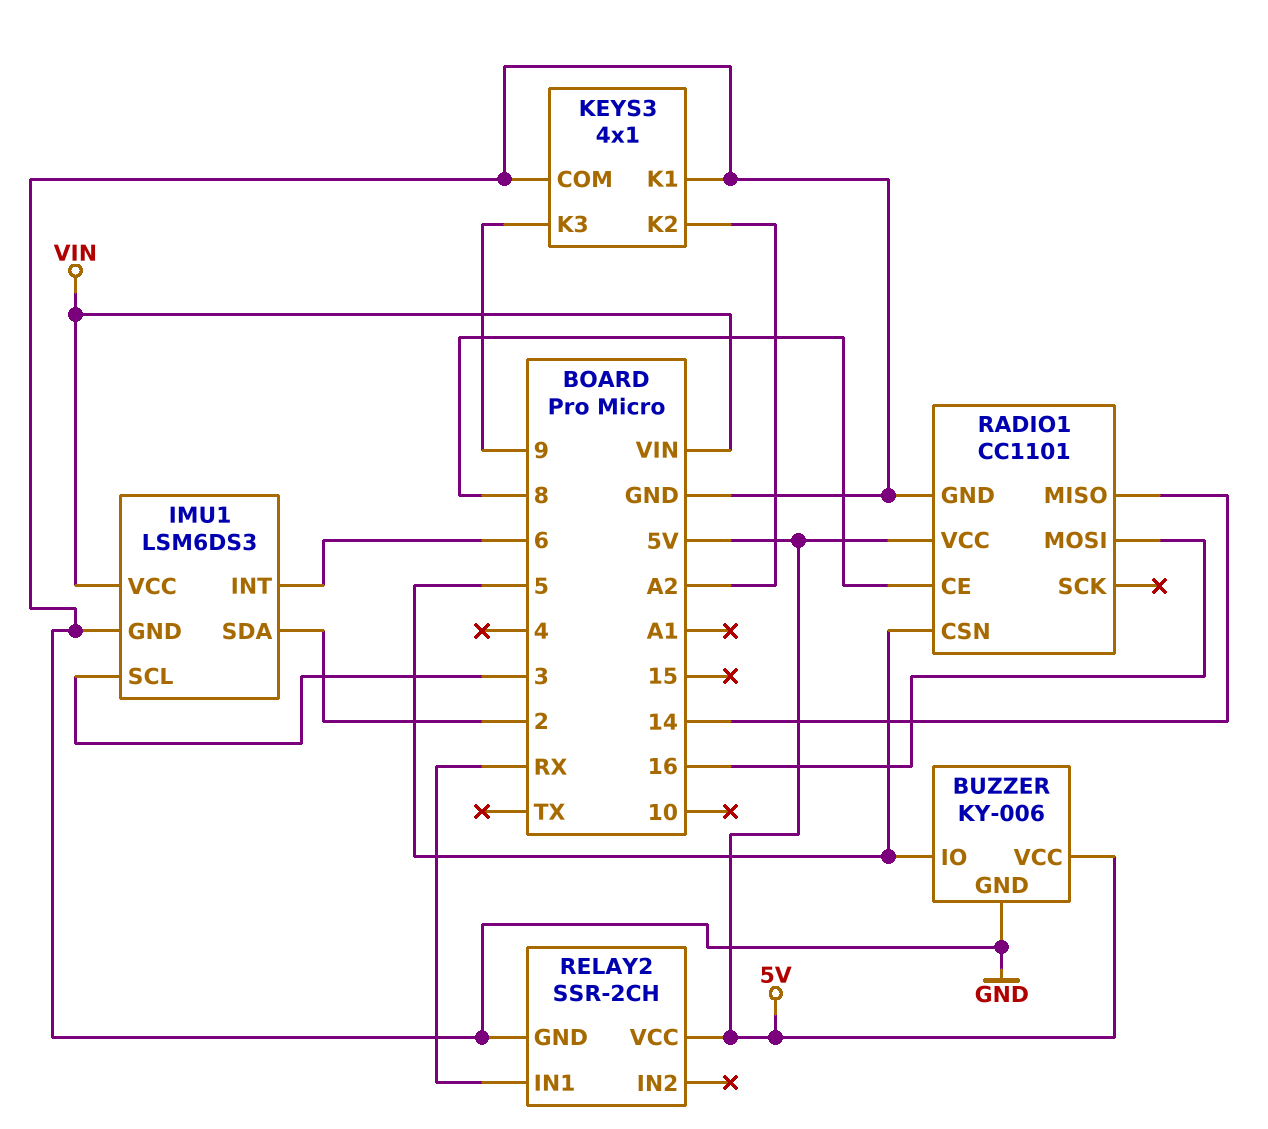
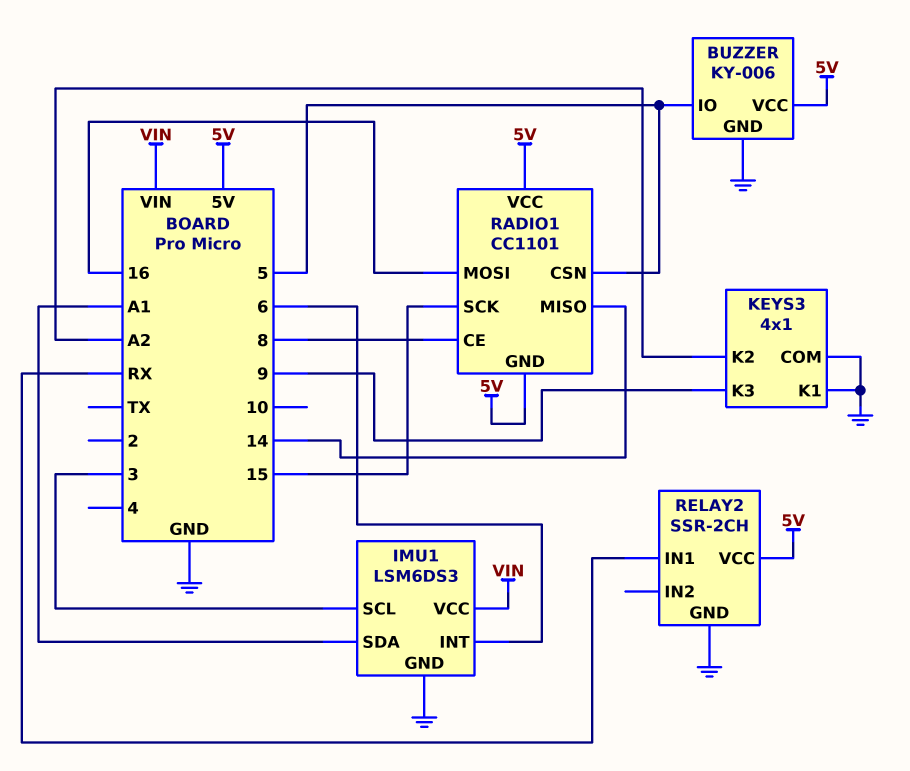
IMU1 pin SDA: 2 -> A1
RADIO1 pin GND: GND -> 5V
RADIO1 pin SCK: none -> 15

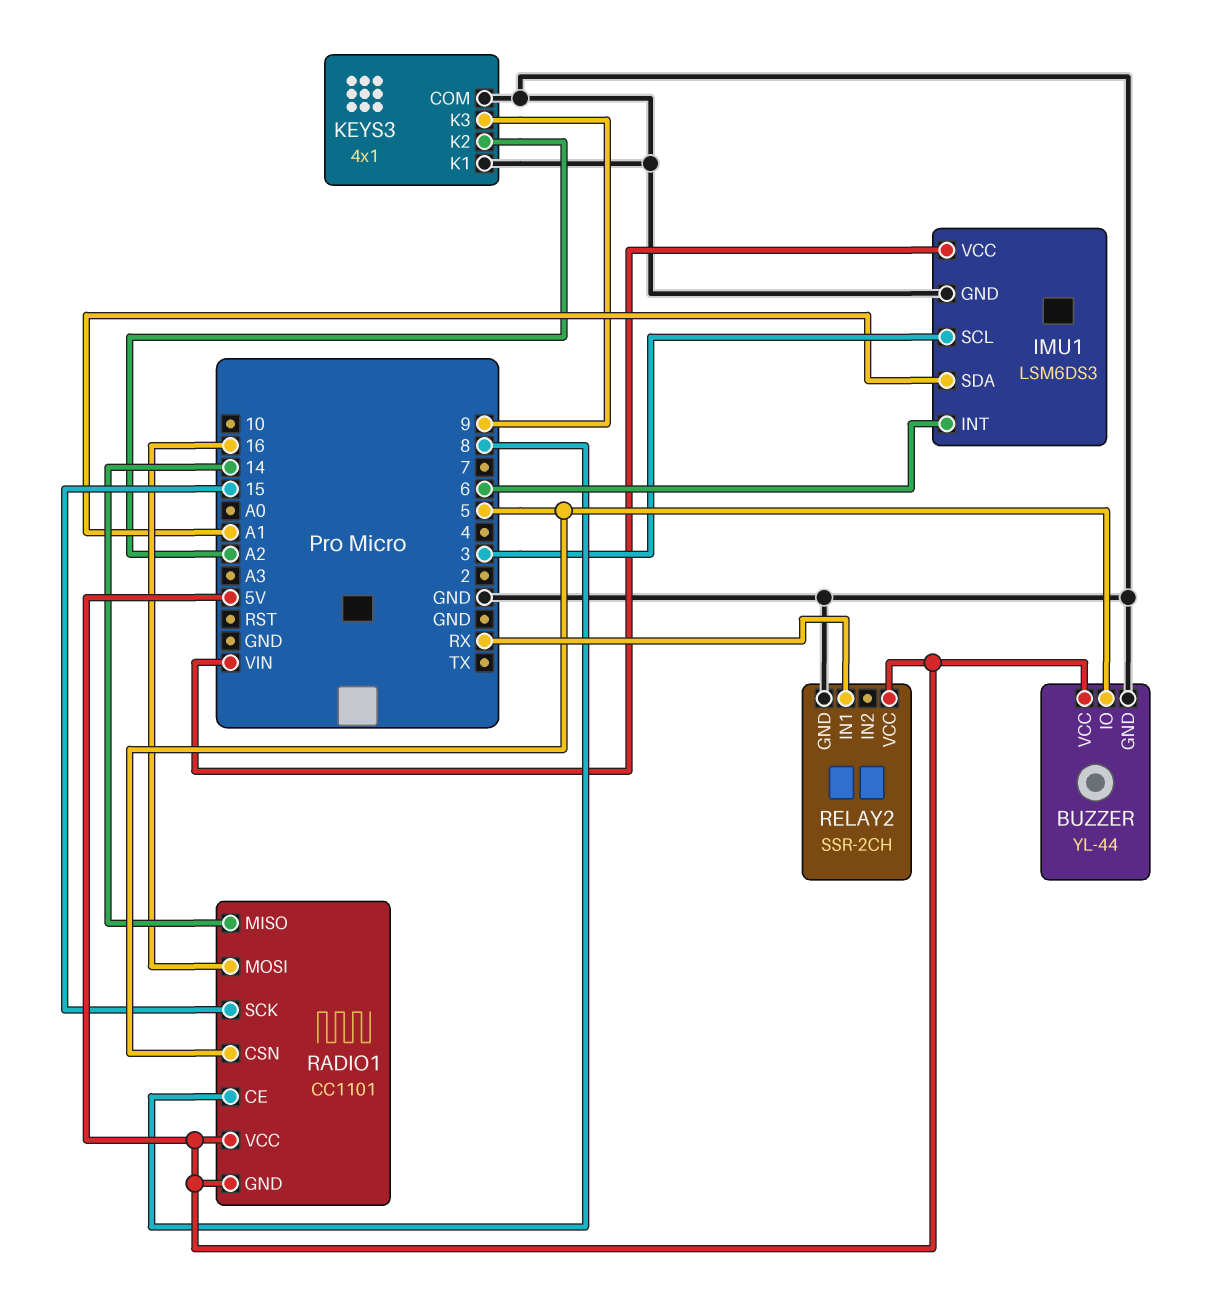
BUZZER: KY-006 -> YL-44

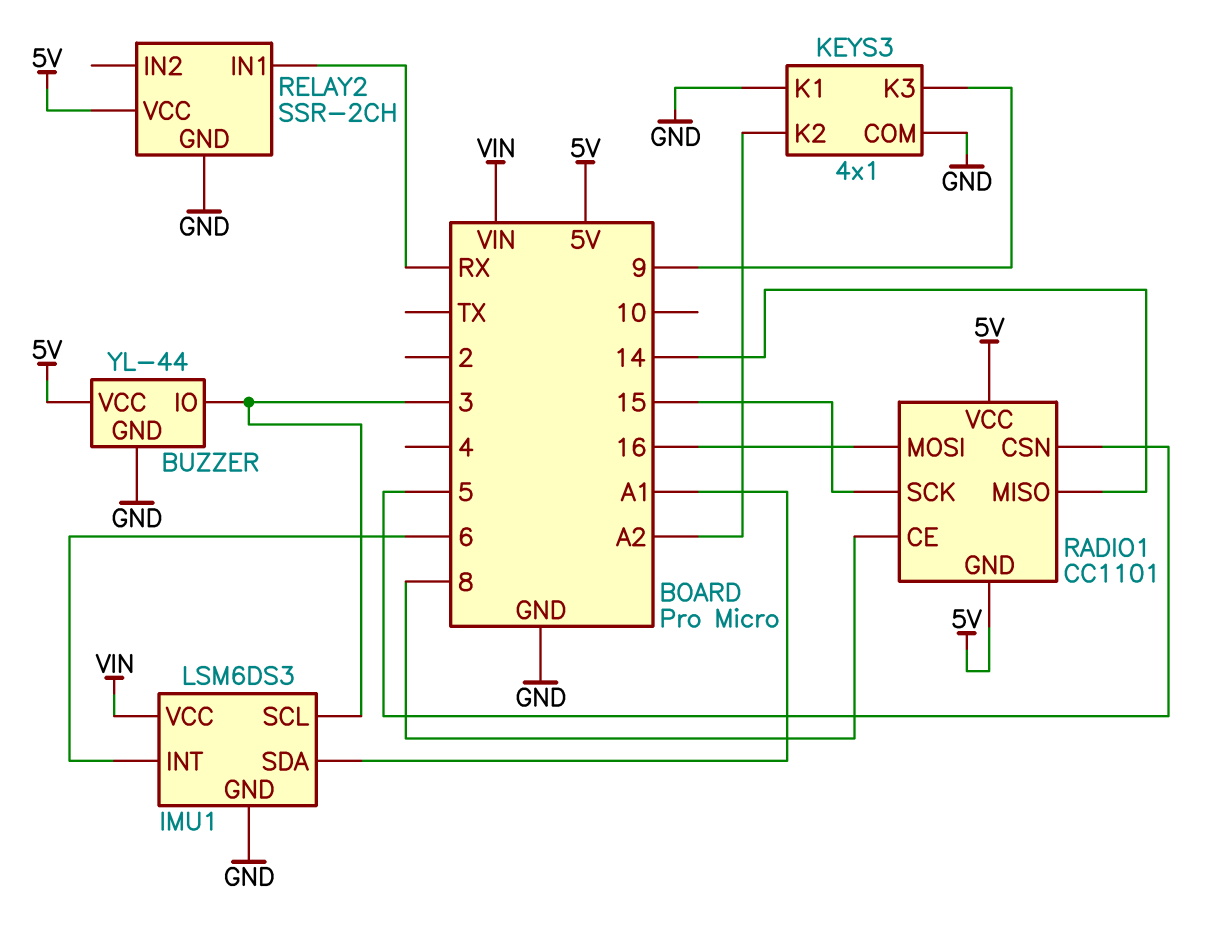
BUZZER pin IO: 5 -> 3

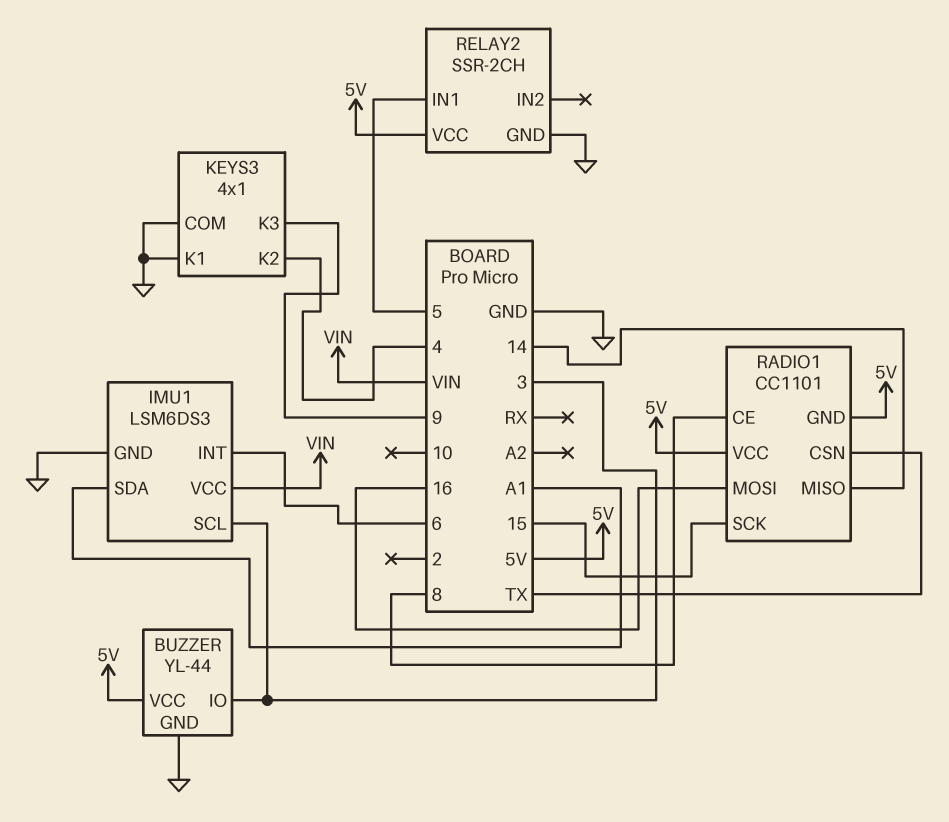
KEYS3 pin K2: A2 -> 4
RADIO1 pin CSN: 5 -> TX
RELAY2 pin IN1: RX -> 5

